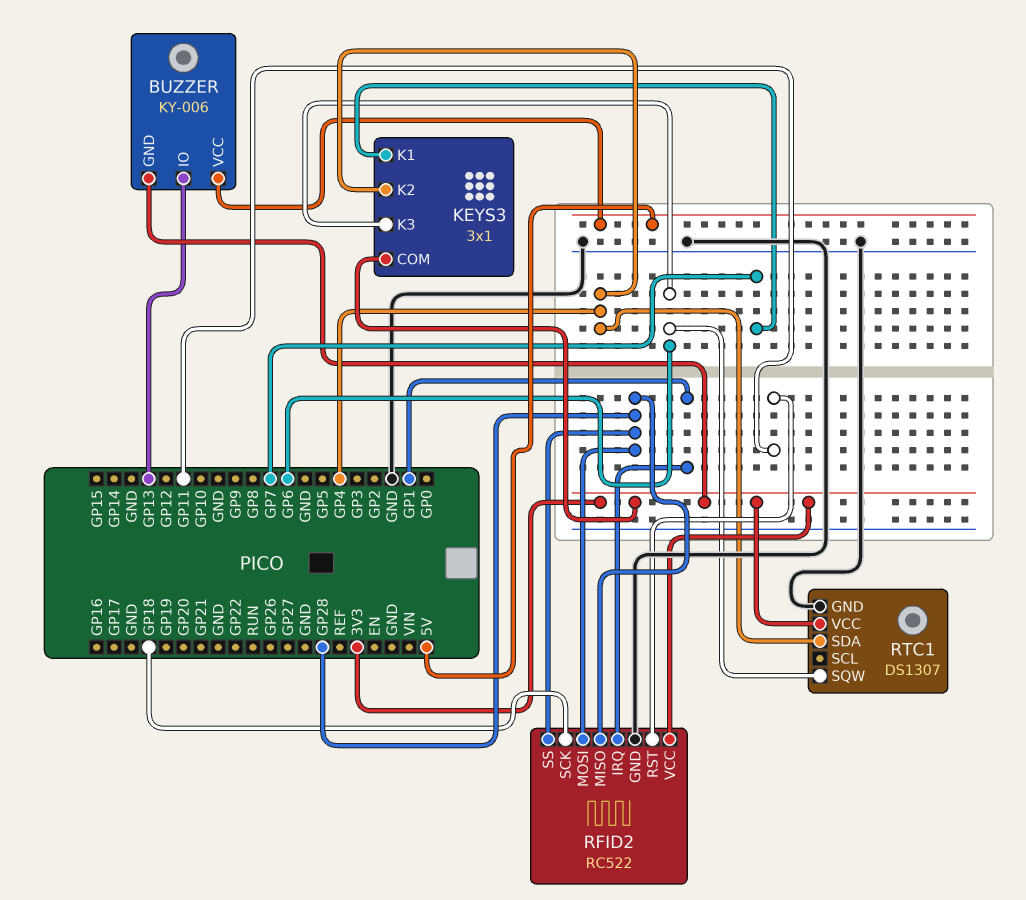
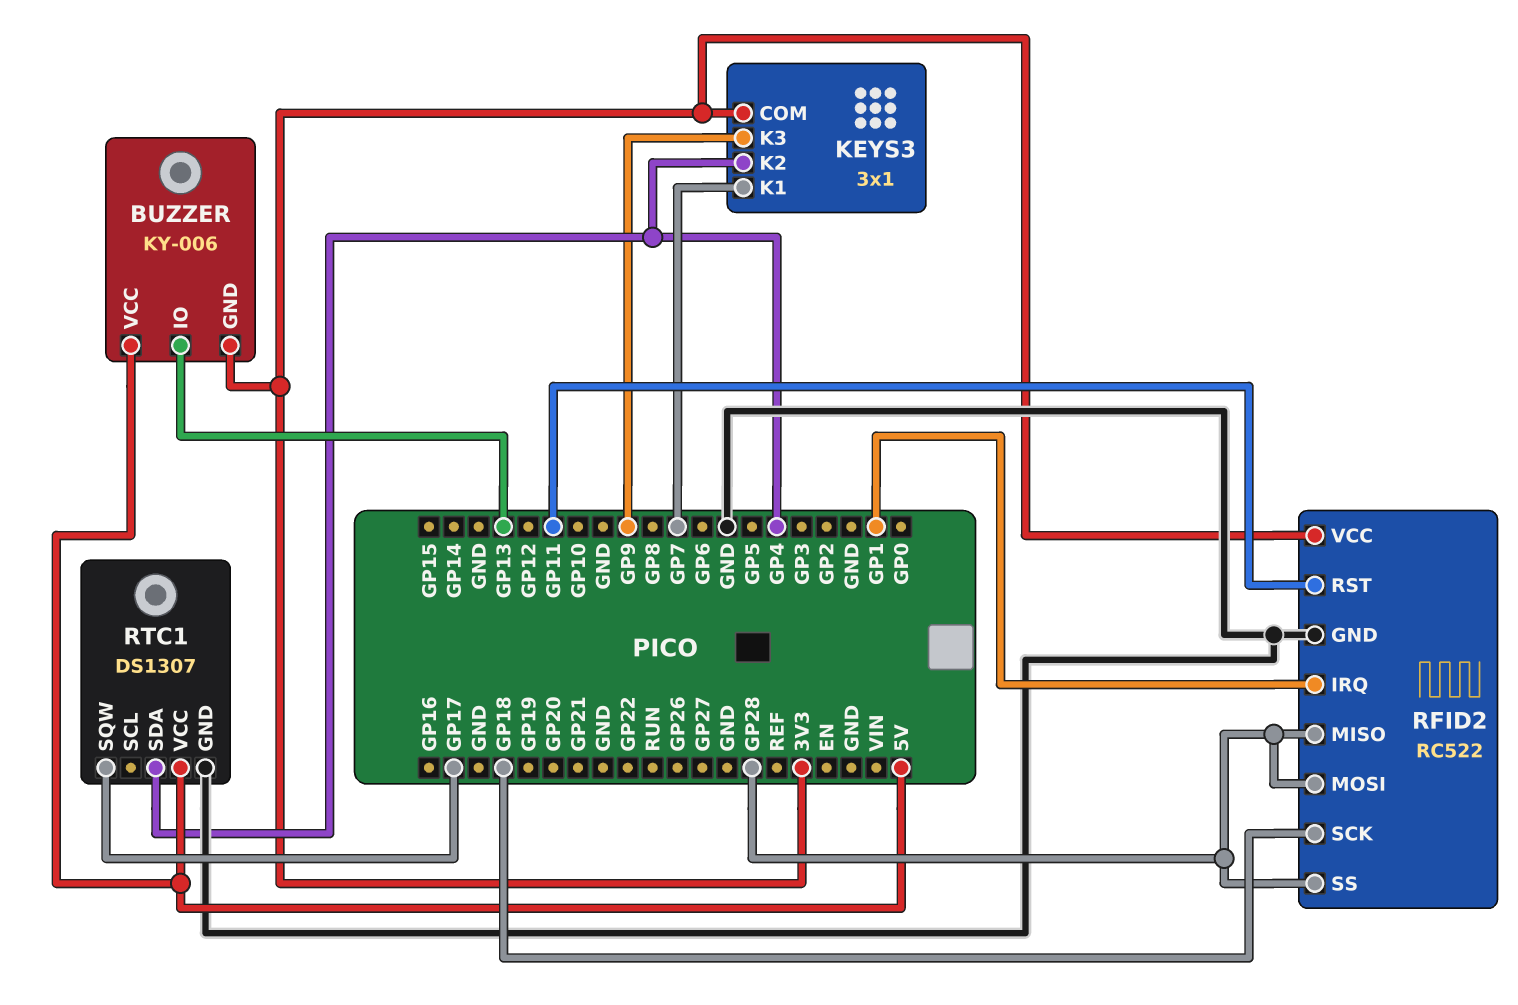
KEYS3 pin K3: GP6 -> GP9
RTC1 pin SQW: GP6 -> GP17
RTC1 pin VCC: 3V3 -> 5V

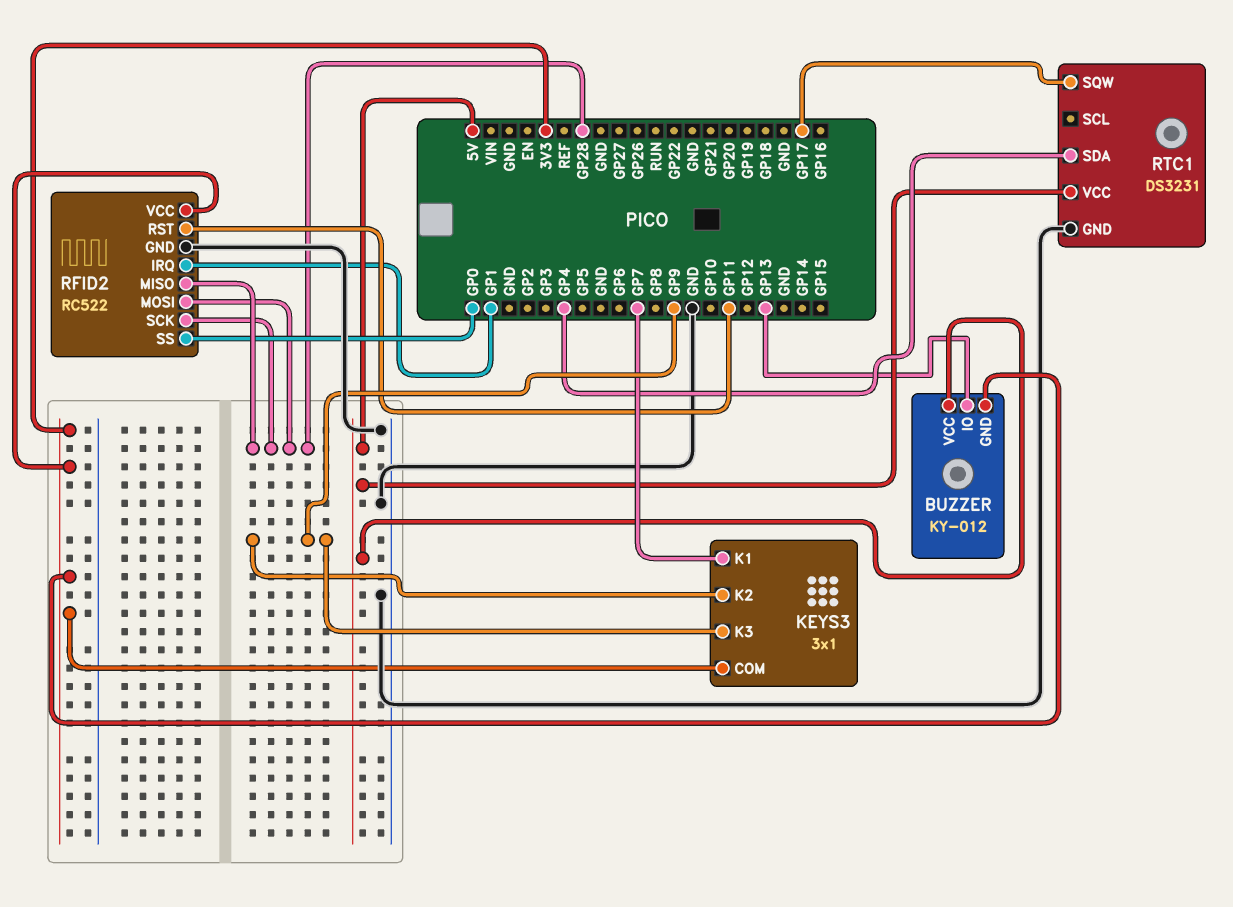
BUZZER: KY-006 -> KY-012
KEYS3 pin K2: GP4 -> GP9
RFID2 pin SCK: GP18 -> GP28
RFID2 pin SS: GP28 -> GP0
RTC1: DS1307 -> DS3231

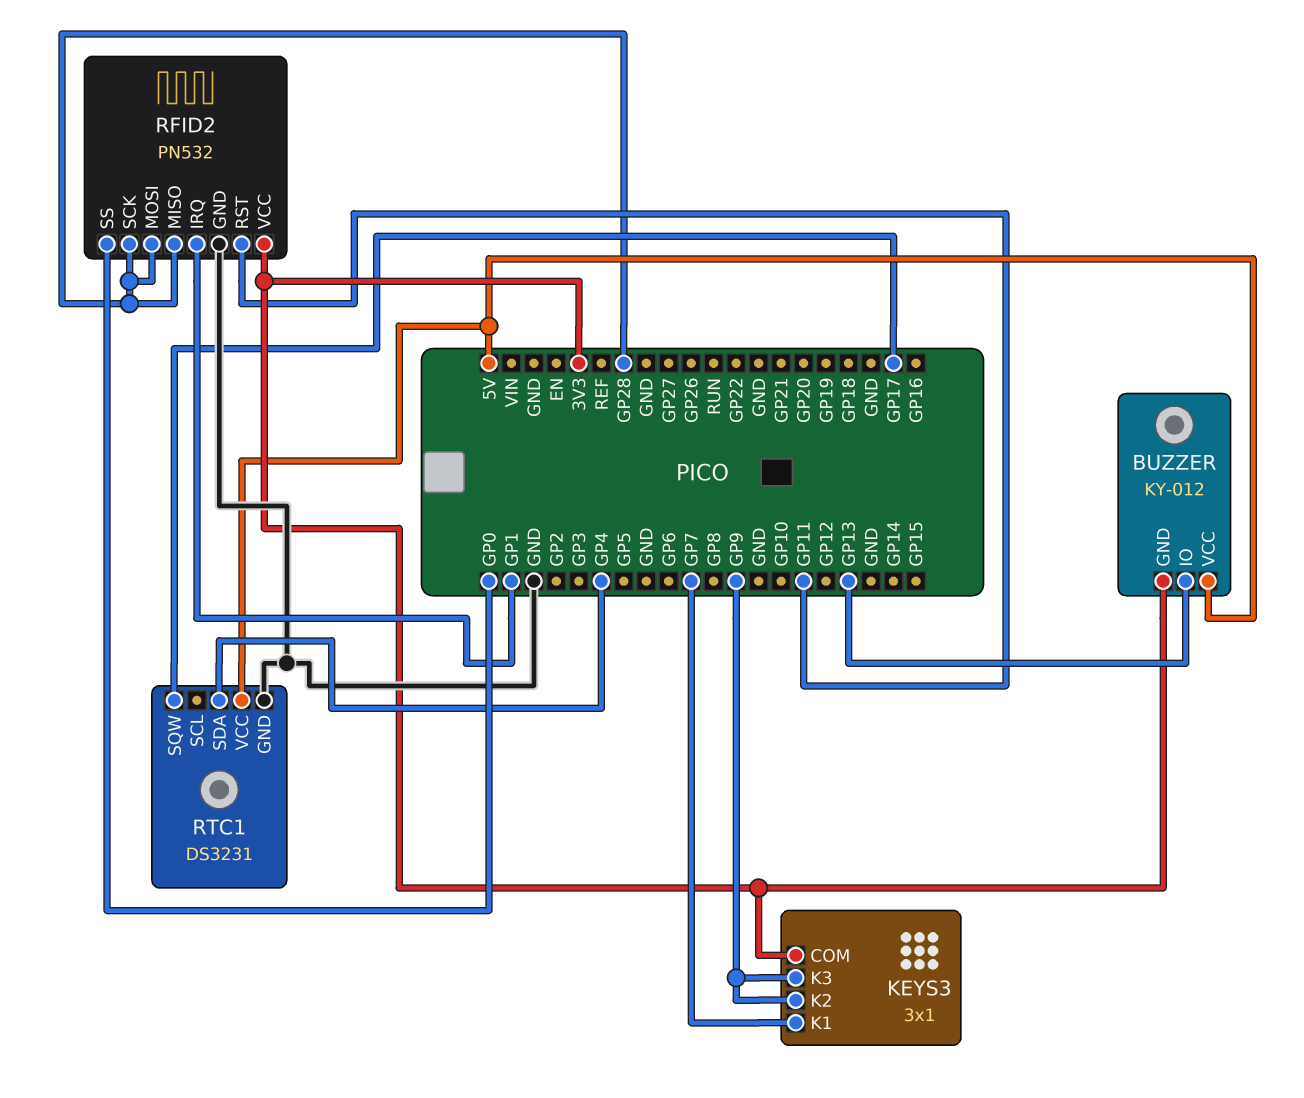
RFID2: RC522 -> PN532

